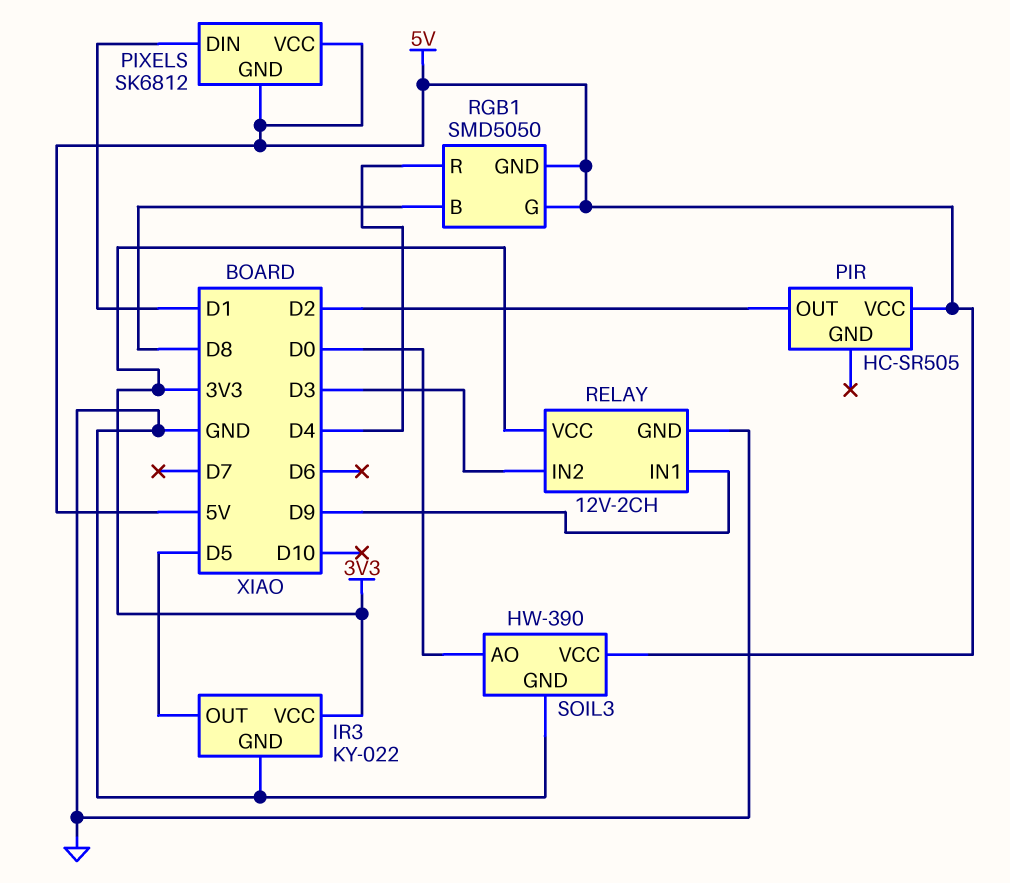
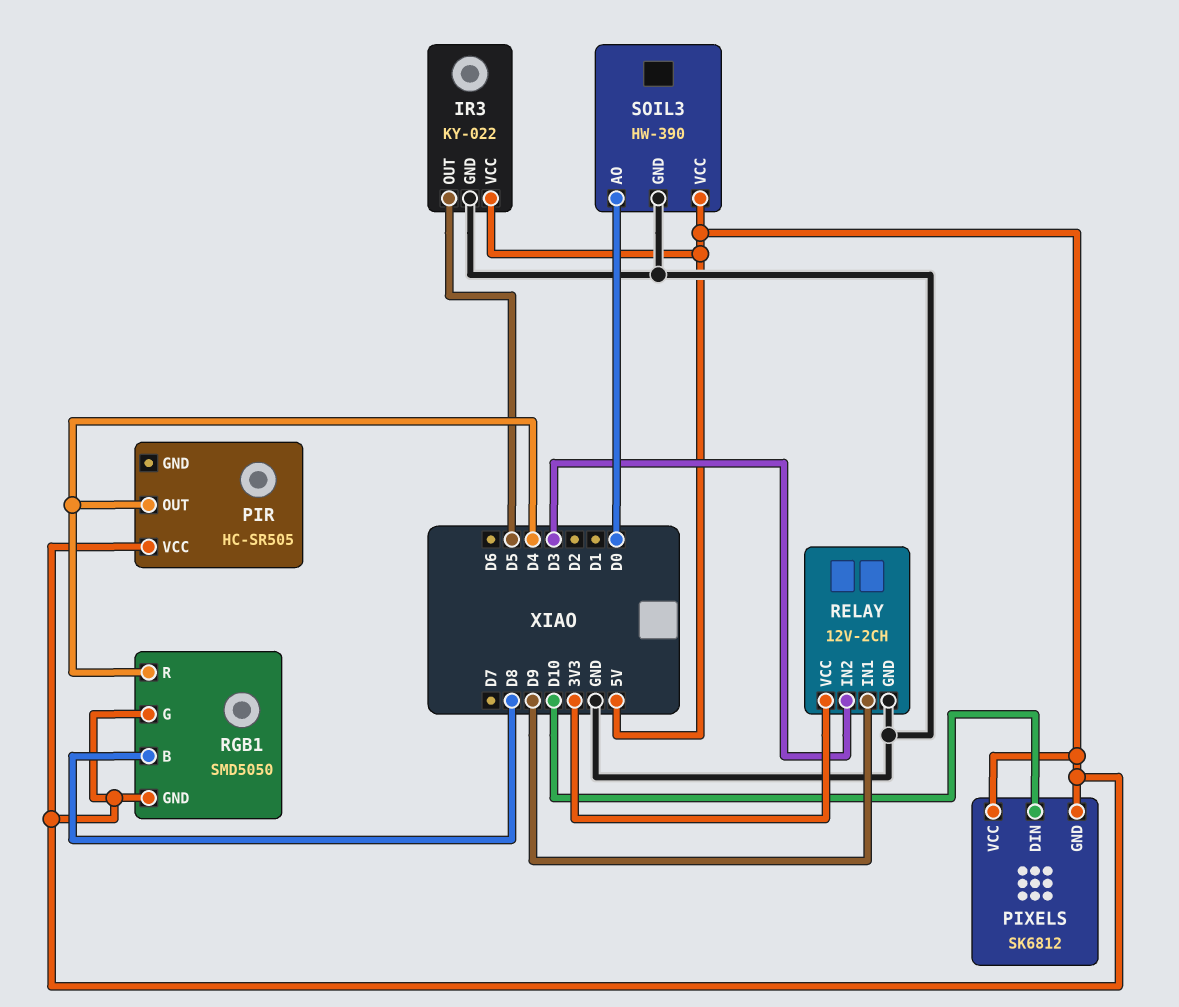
IR3 pin VCC: 3V3 -> 5V
PIR pin OUT: D2 -> D4
PIXELS pin DIN: D1 -> D10

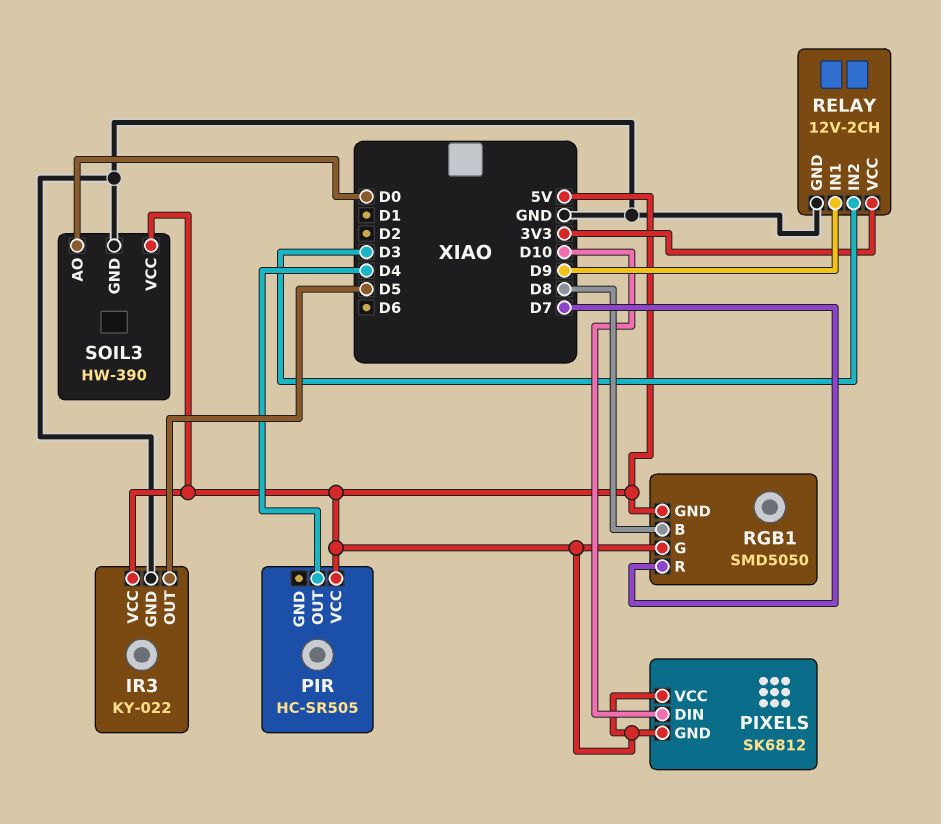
RGB1 pin R: D4 -> D7

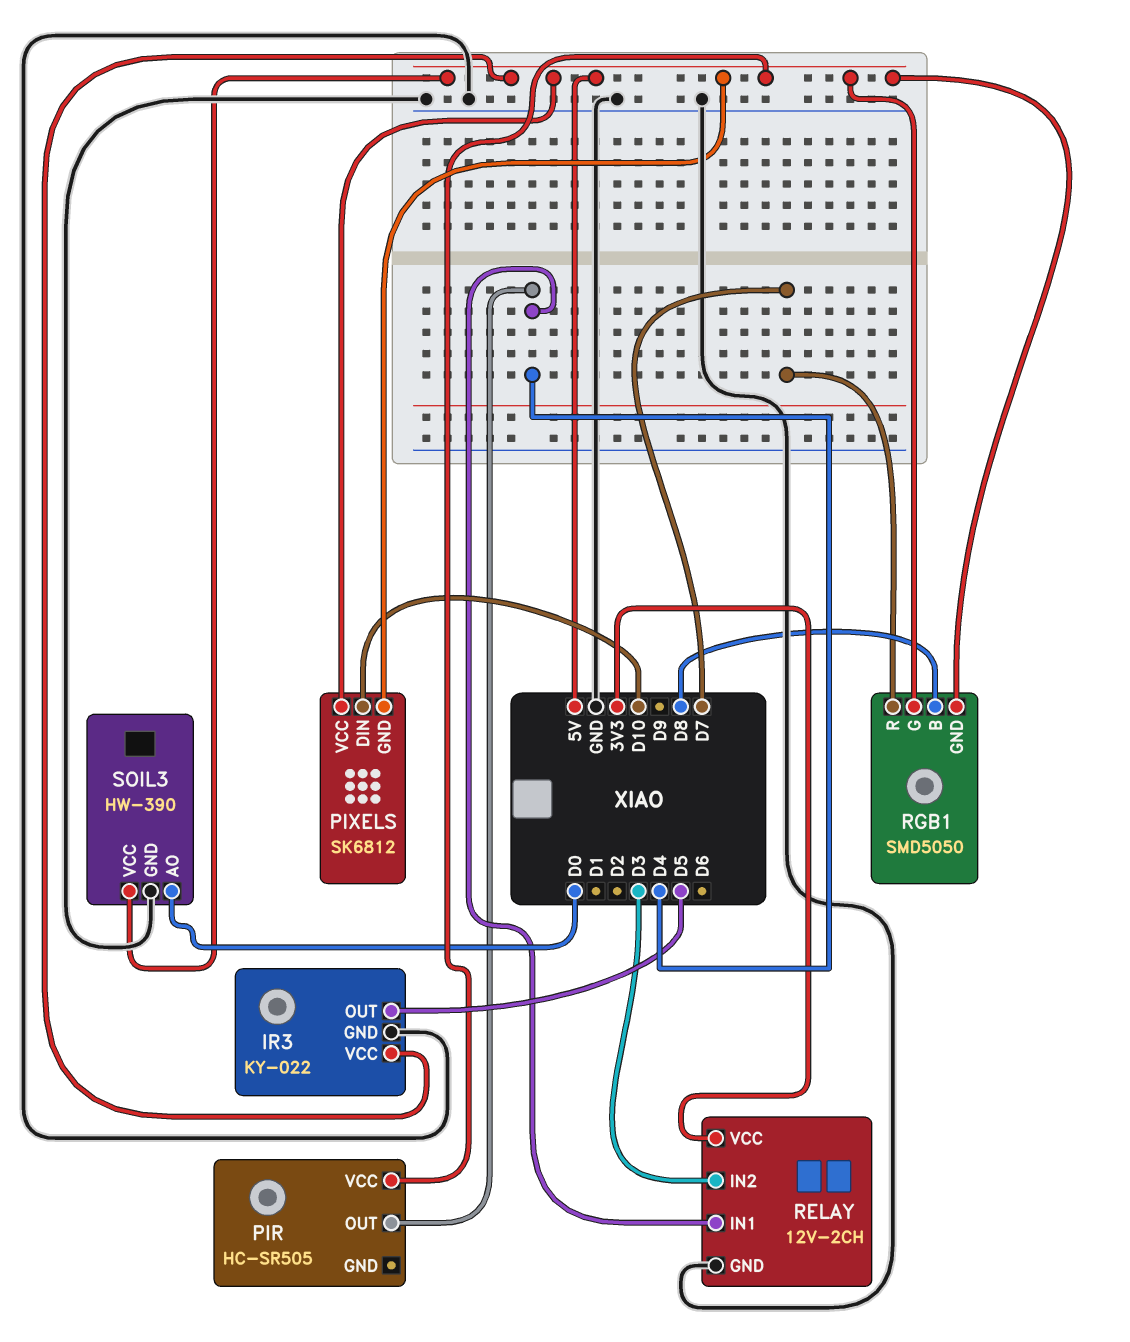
RELAY pin IN1: D9 -> D4

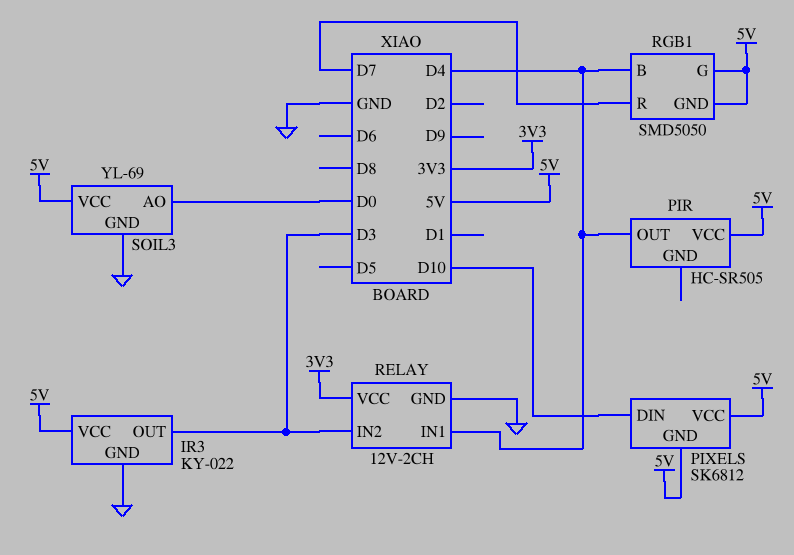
IR3 pin OUT: D5 -> D3
RGB1 pin B: D8 -> D4
SOIL3: HW-390 -> YL-69

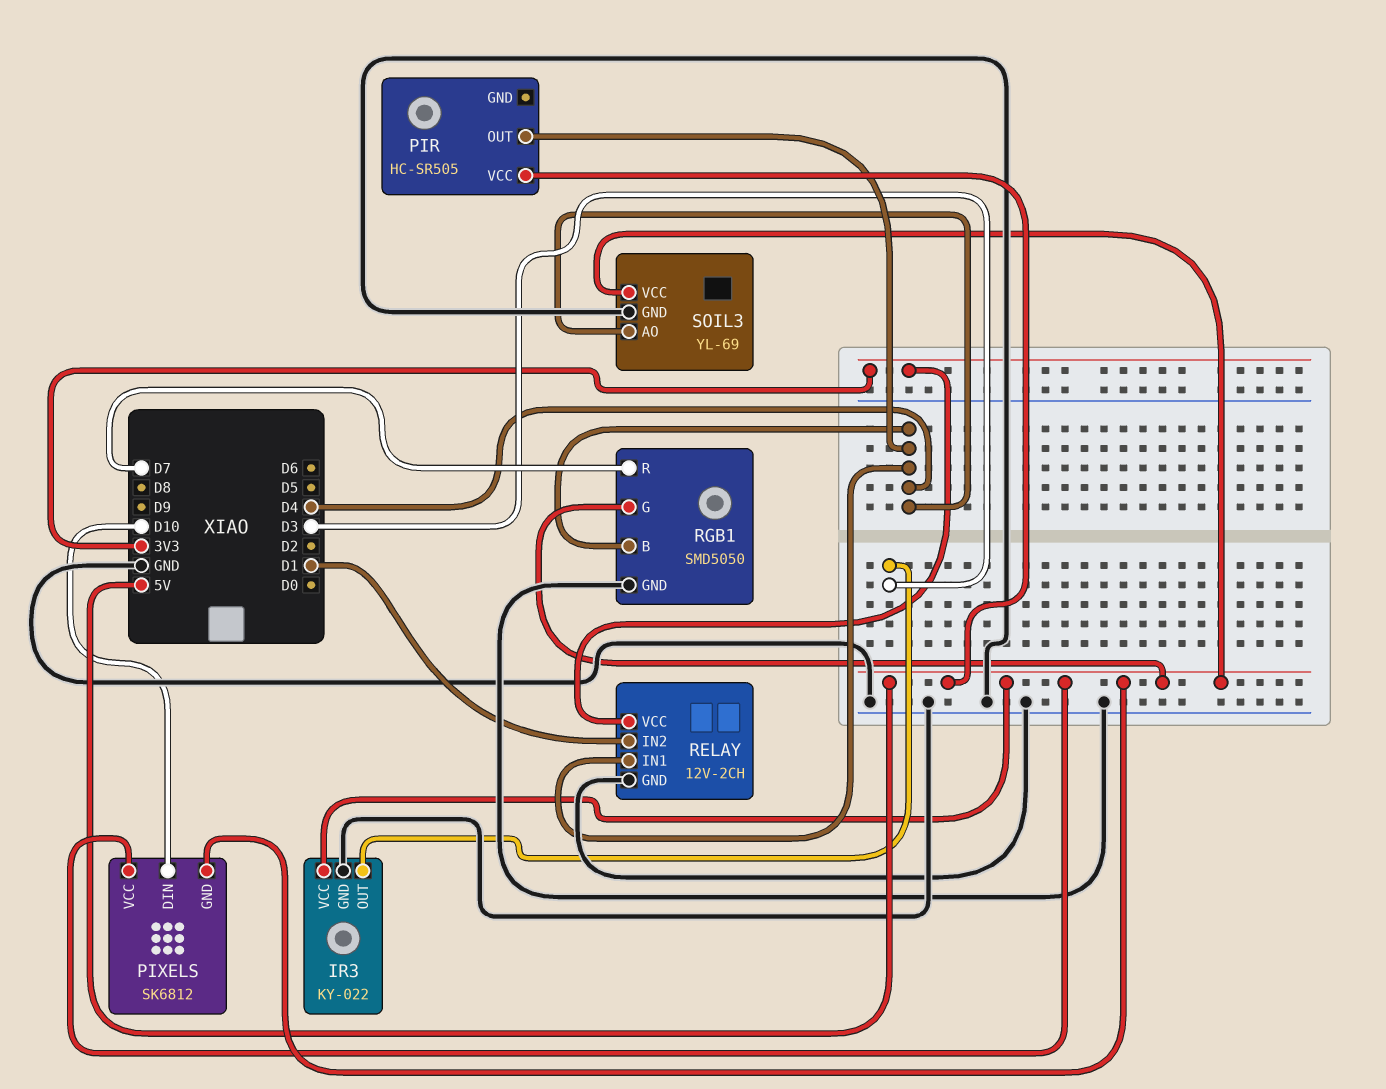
RELAY pin IN2: D3 -> D1
RGB1 pin GND: 5V -> GND
SOIL3 pin AO: D0 -> D4

